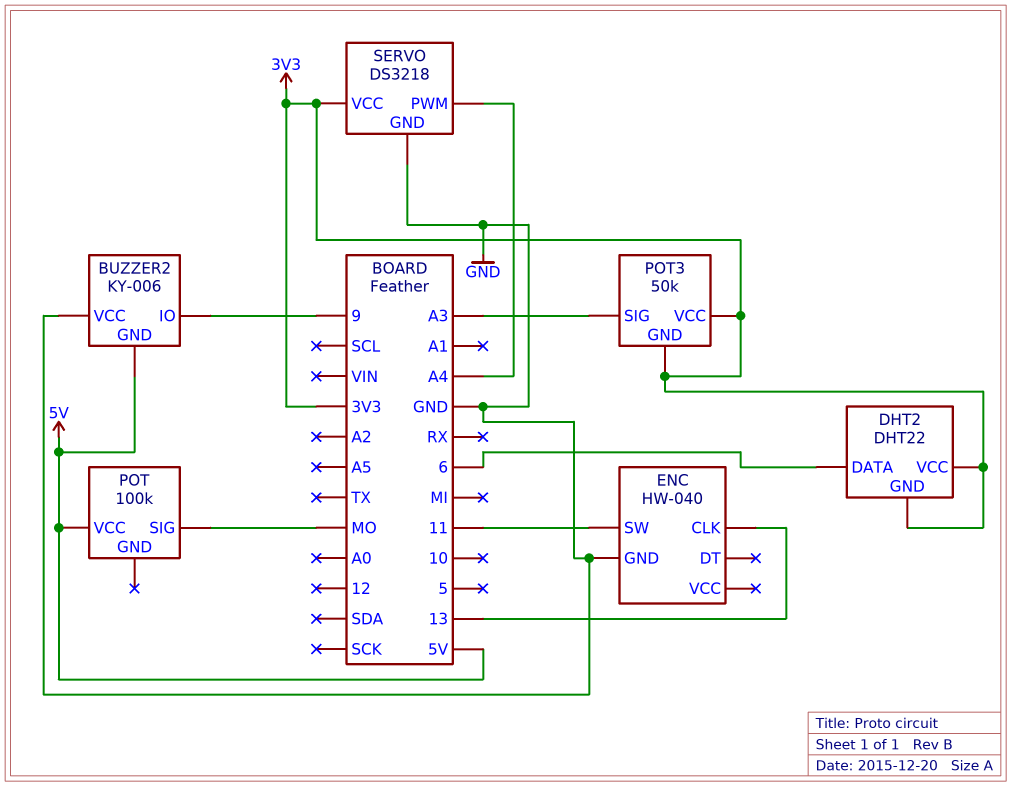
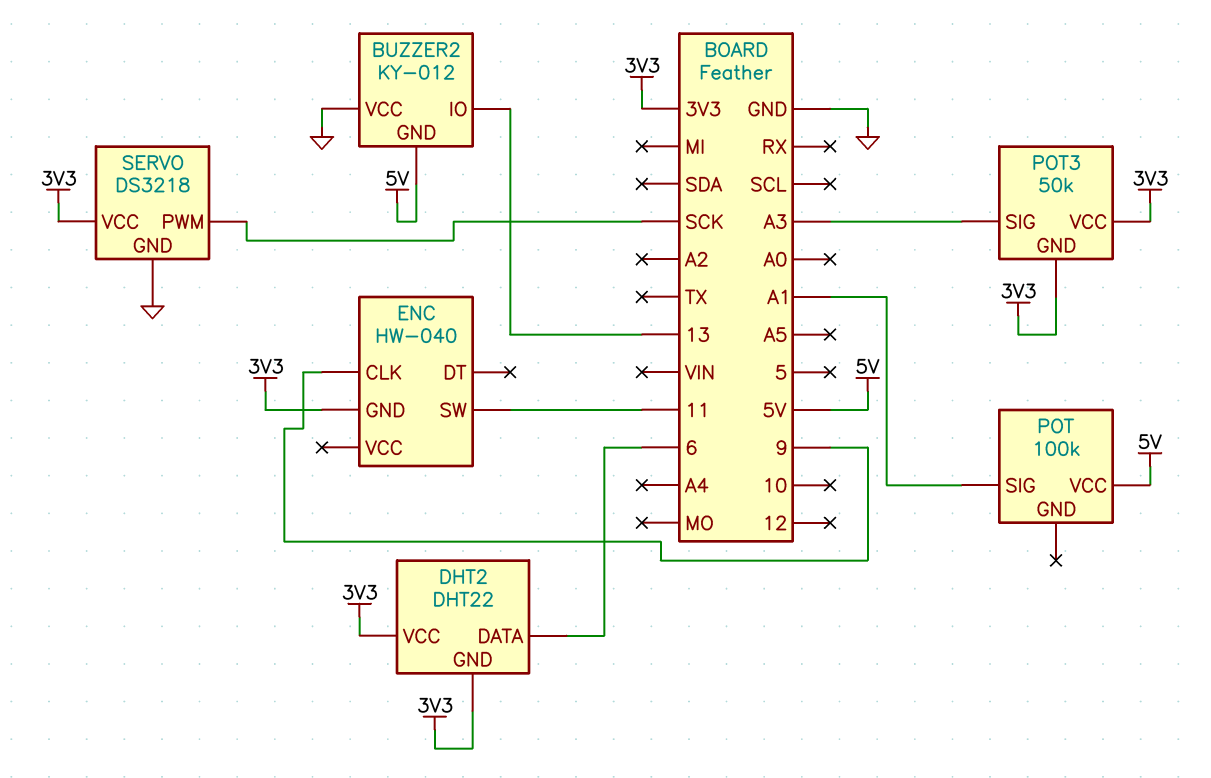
BUZZER2: KY-006 -> KY-012
BUZZER2 pin IO: 9 -> 13
ENC pin CLK: 13 -> 9
ENC pin GND: GND -> 3V3
POT pin SIG: MO -> A1
SERVO pin PWM: A4 -> SCK

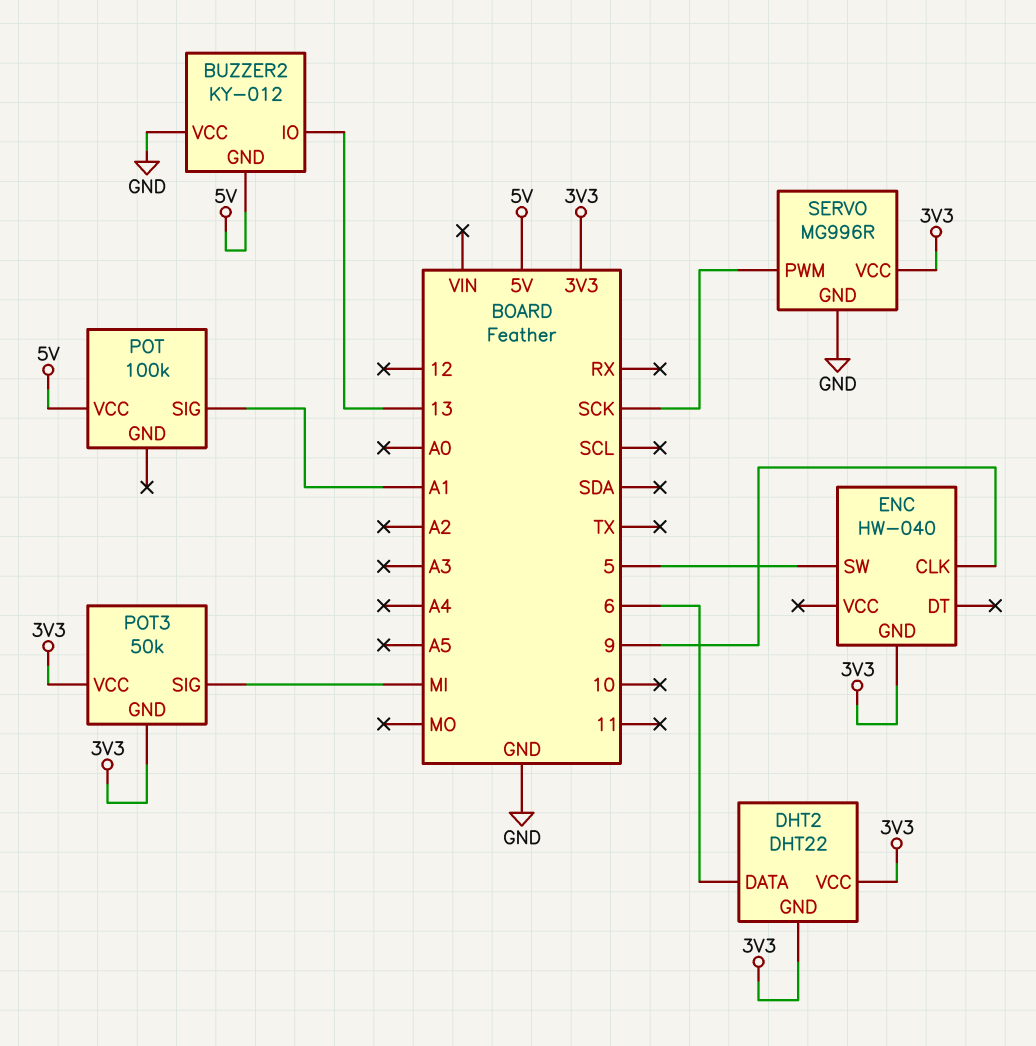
ENC pin SW: 11 -> 5
POT3 pin SIG: A3 -> MI
SERVO: DS3218 -> MG996R

